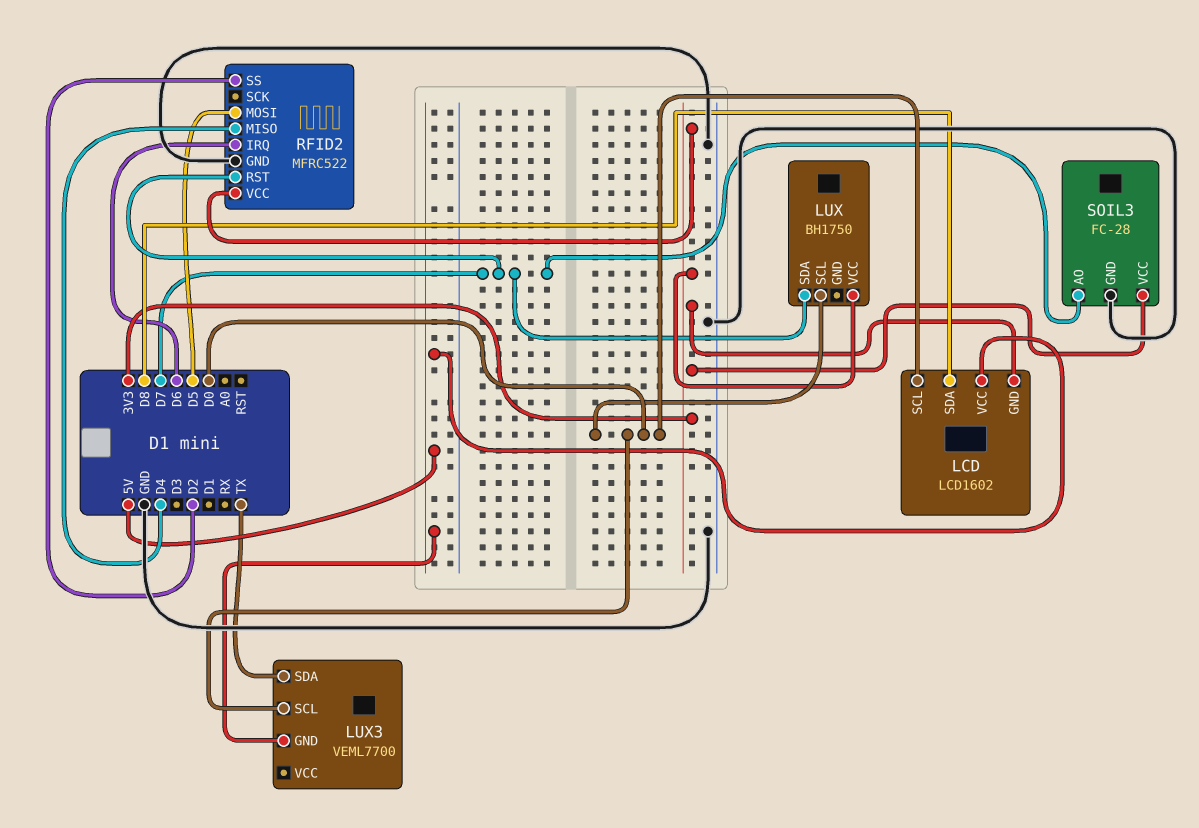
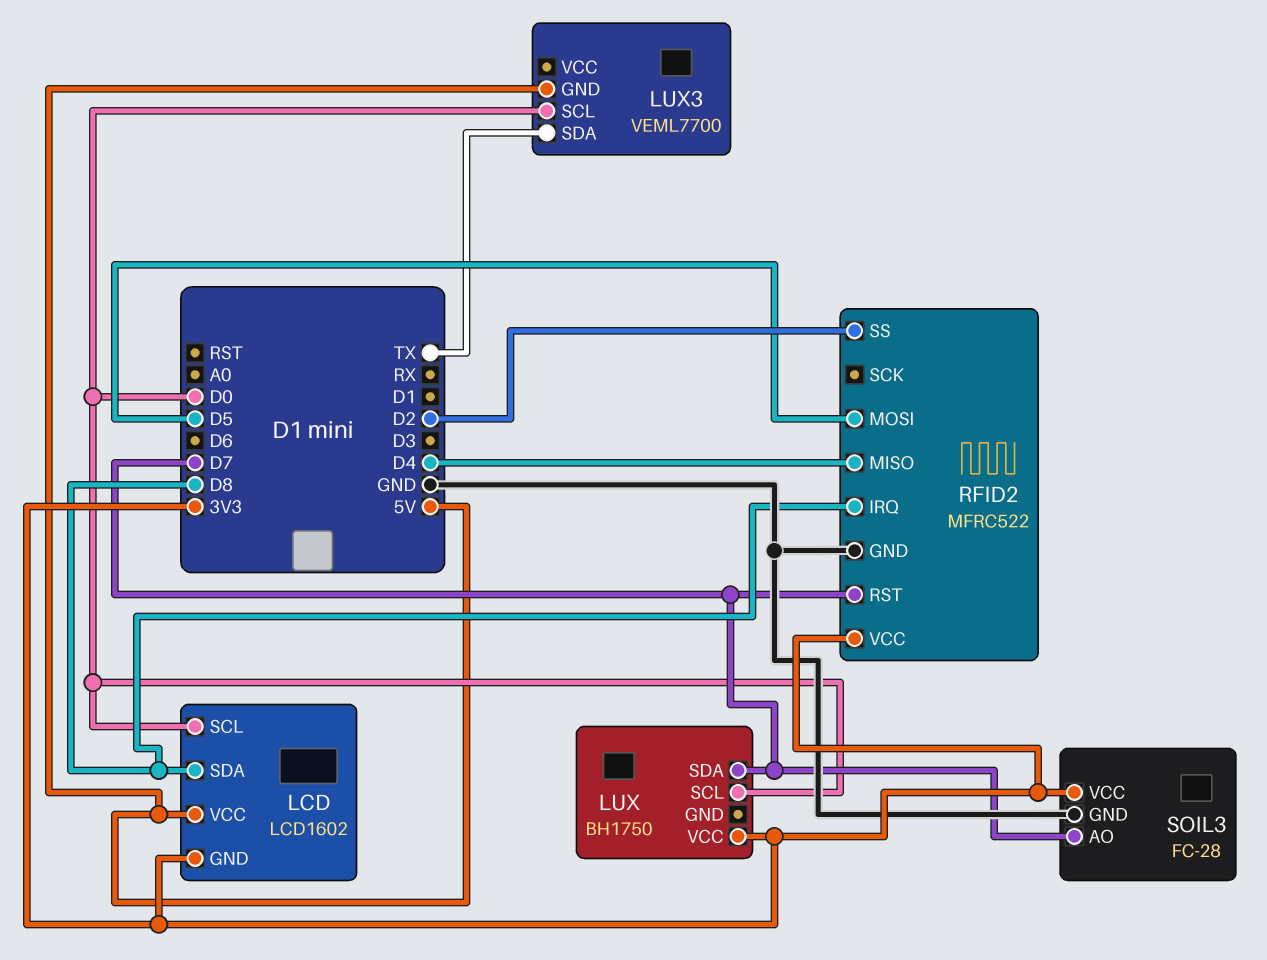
RFID2 pin IRQ: D6 -> D8

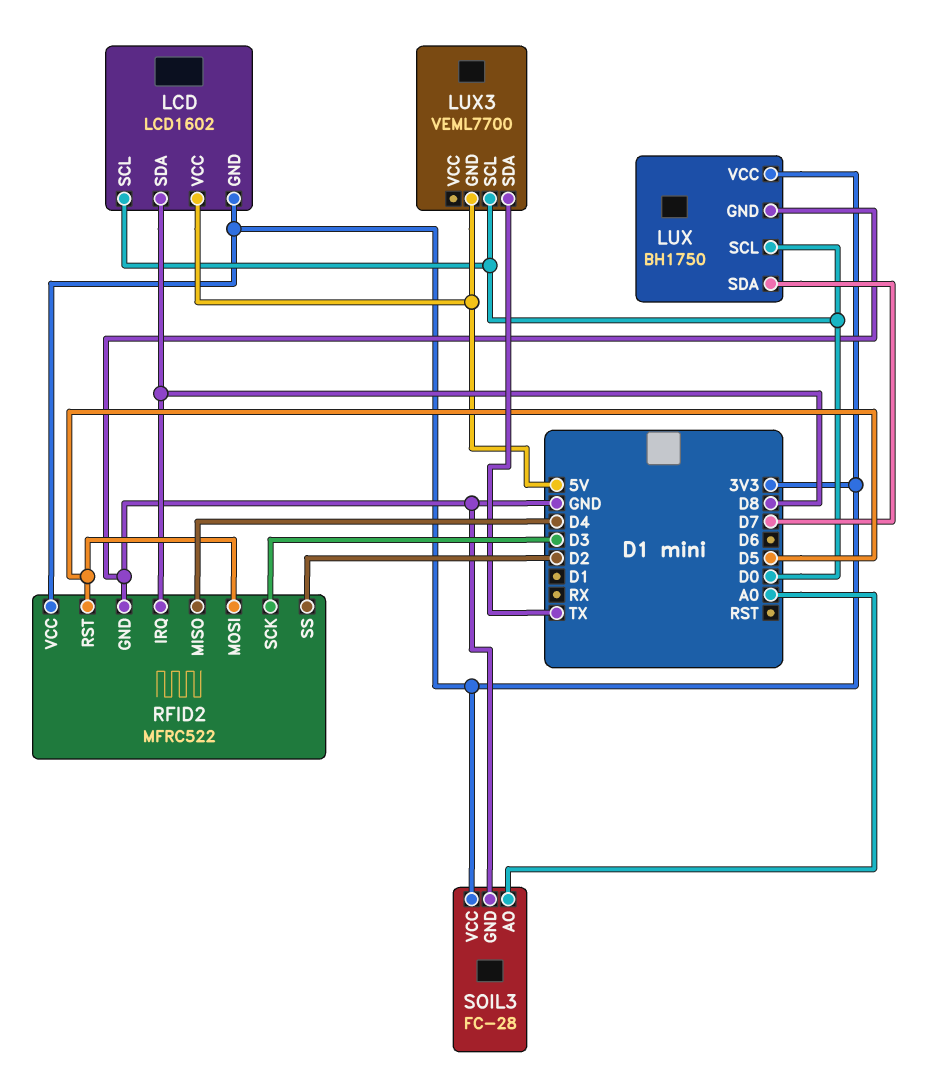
LUX pin GND: none -> GND
RFID2 pin RST: D7 -> D5
RFID2 pin SCK: none -> D3
SOIL3 pin AO: D7 -> A0

